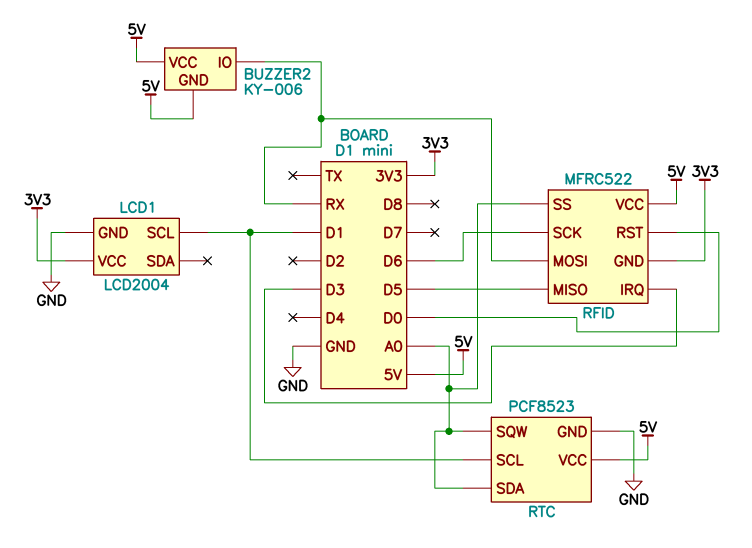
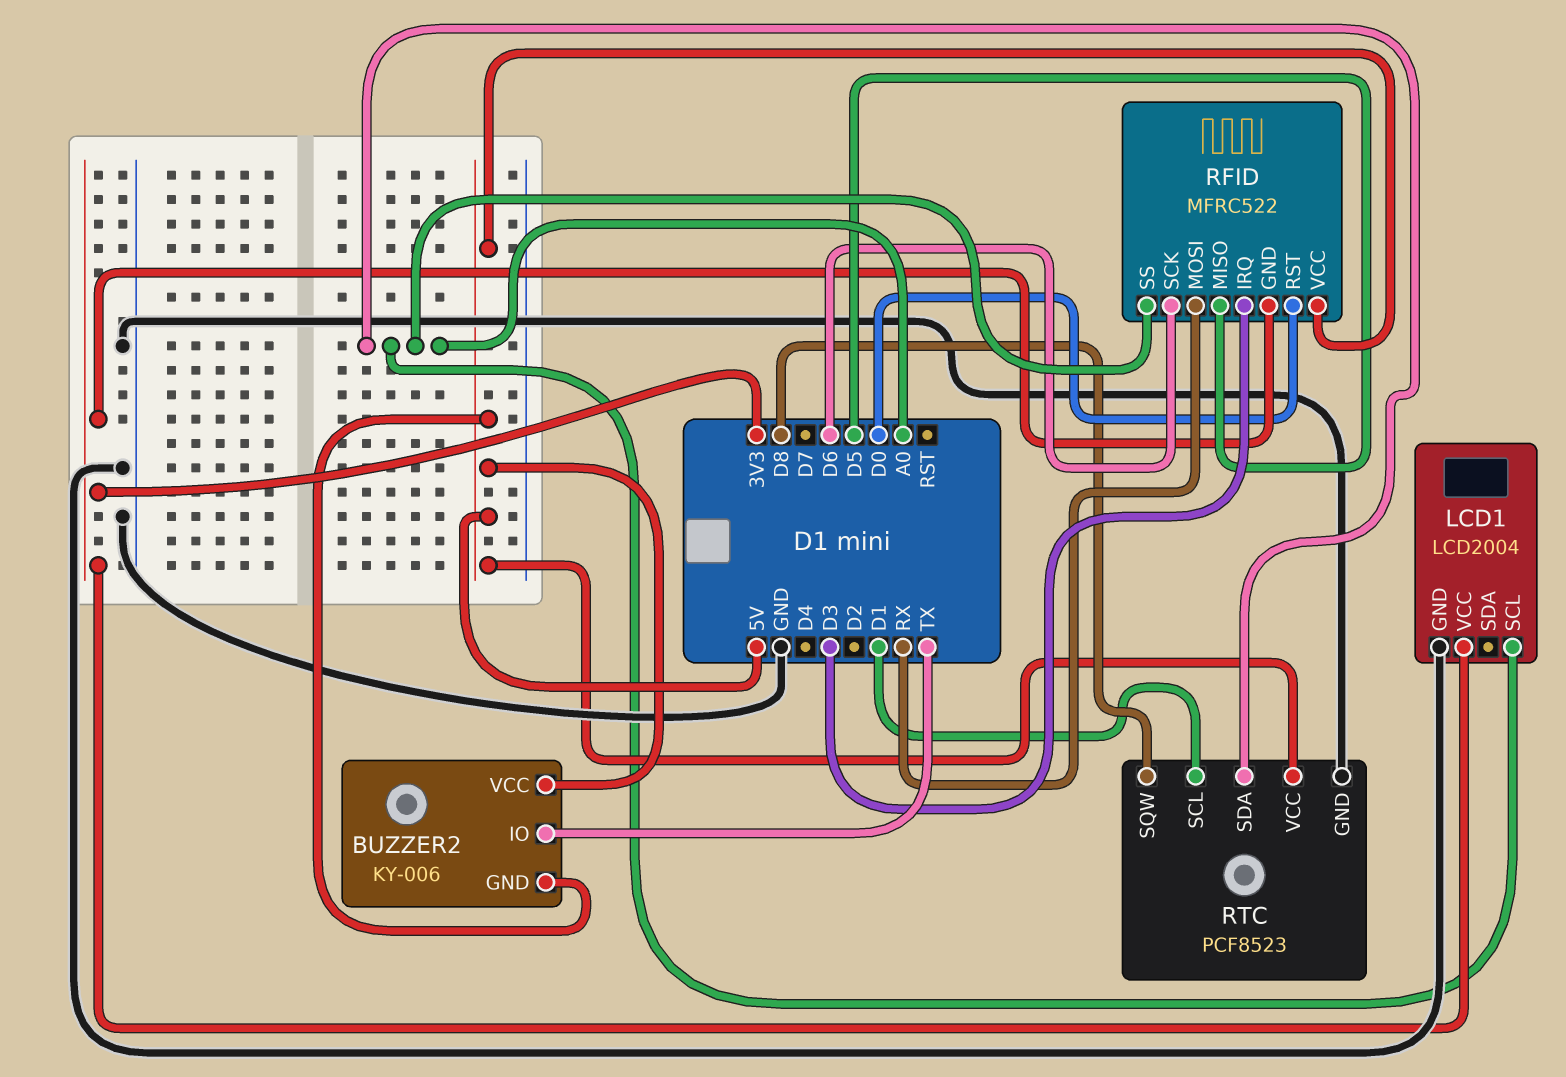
BUZZER2 pin IO: RX -> TX
LCD1 pin SCL: D1 -> A0
RTC pin SQW: A0 -> D8

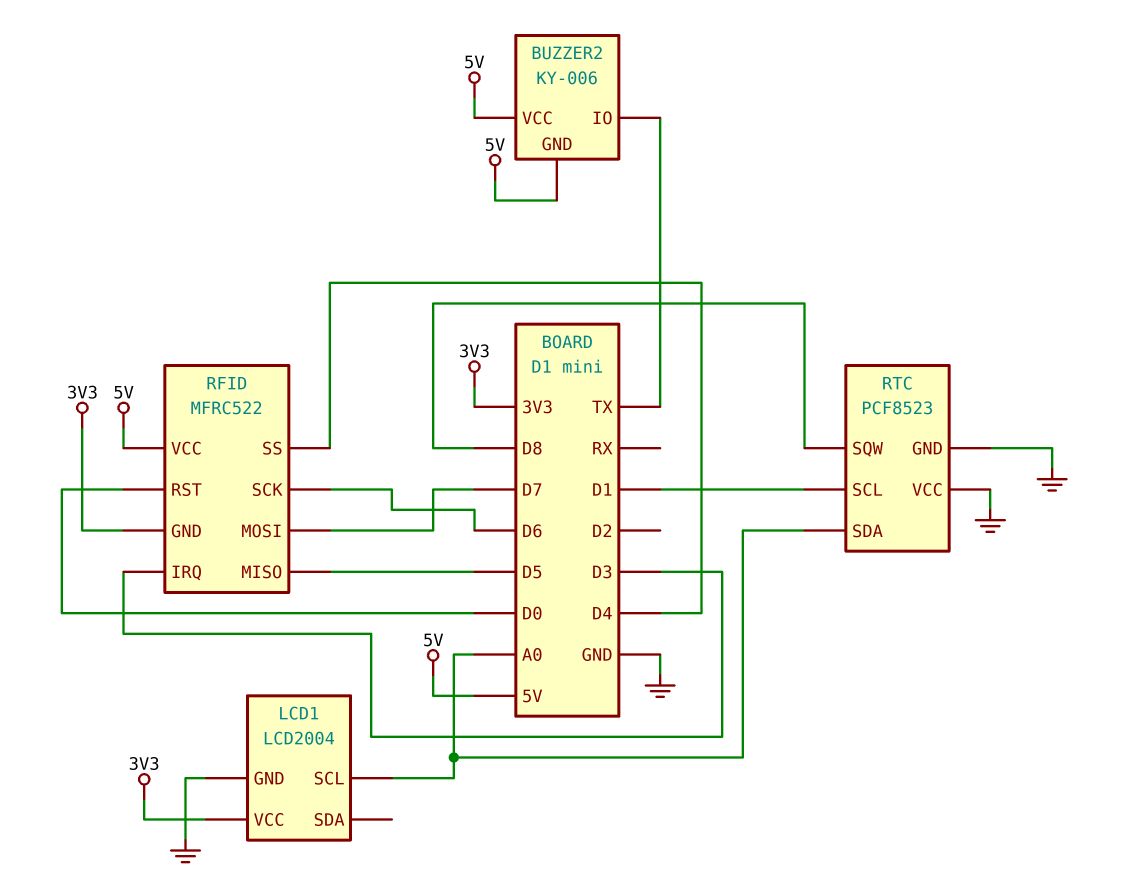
RFID pin MOSI: RX -> D7
RFID pin SS: A0 -> D4
RTC pin VCC: 5V -> GND

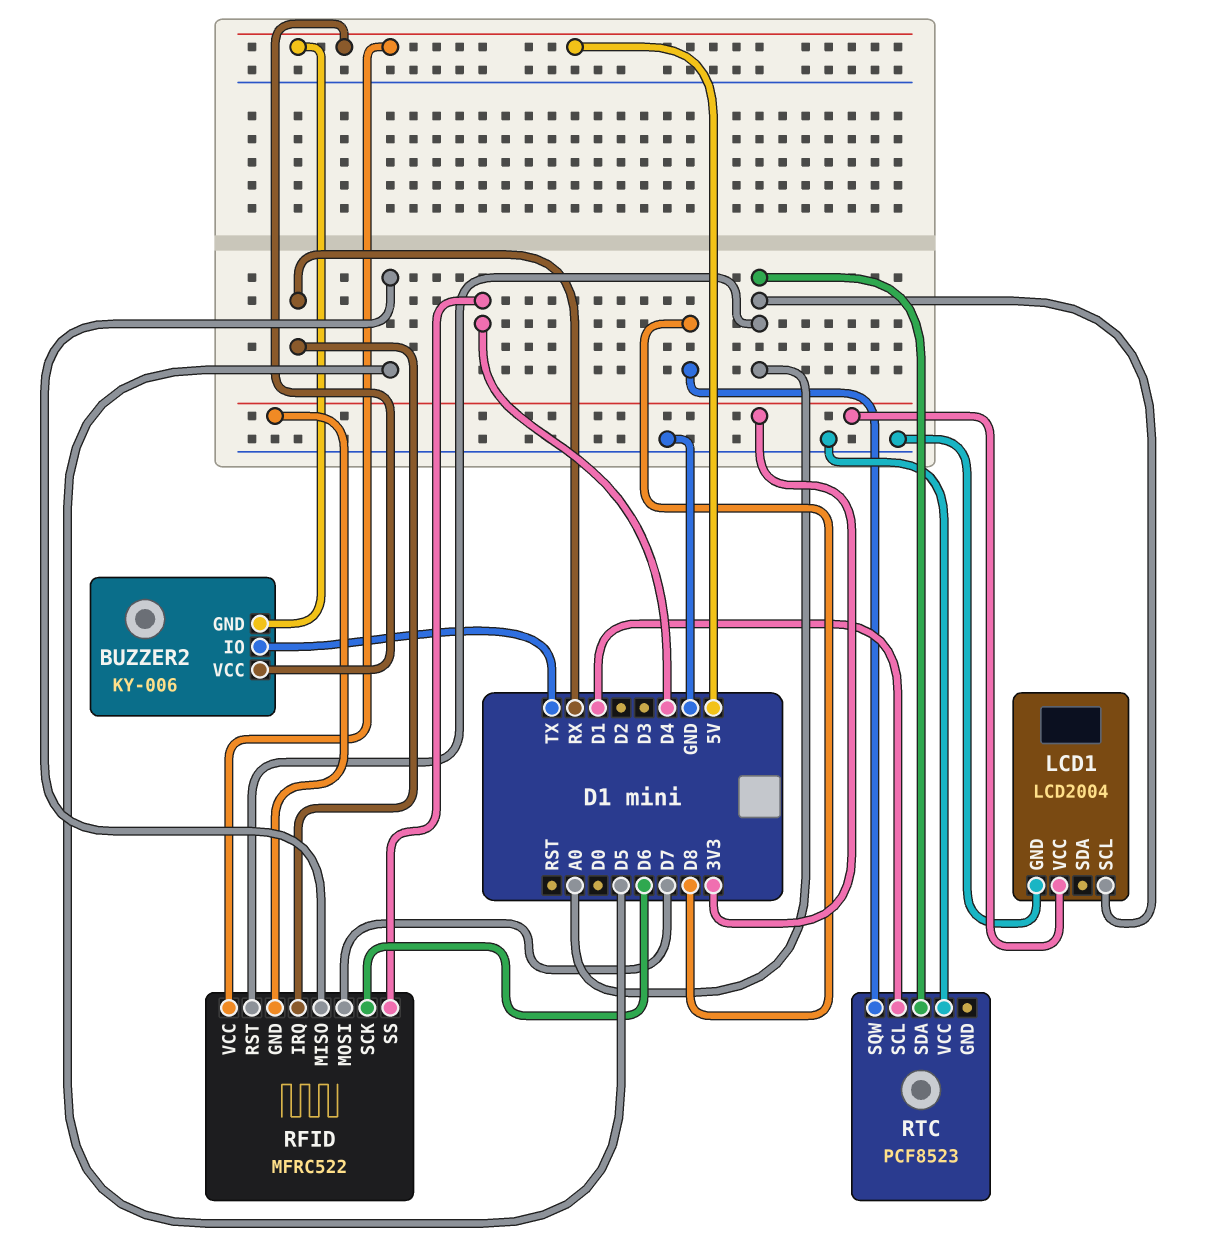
RFID pin IRQ: D3 -> RX
RFID pin RST: D0 -> A0
RTC pin GND: GND -> none

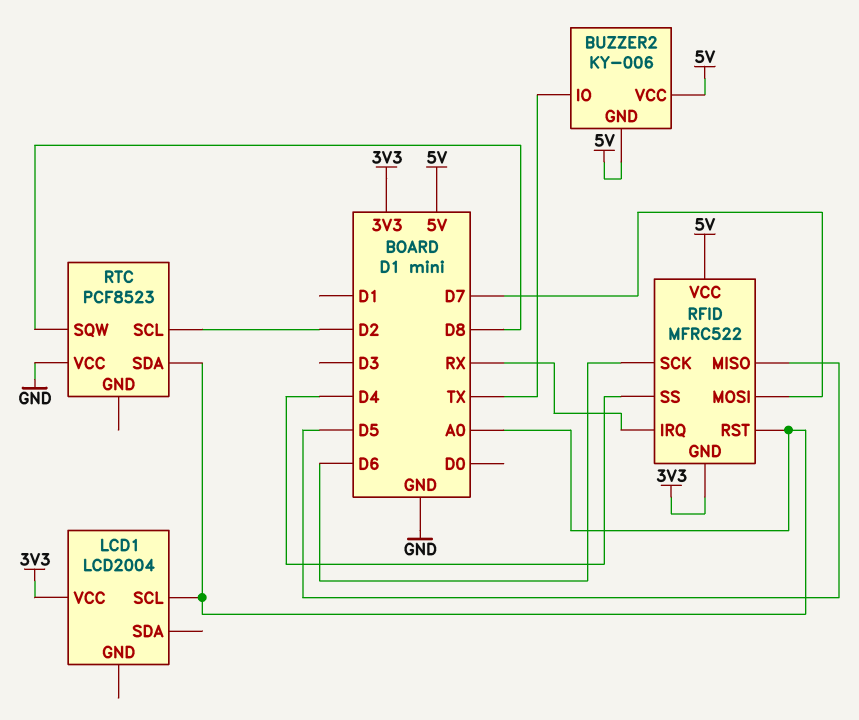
LCD1 pin GND: GND -> none
RTC pin SCL: D1 -> D2

